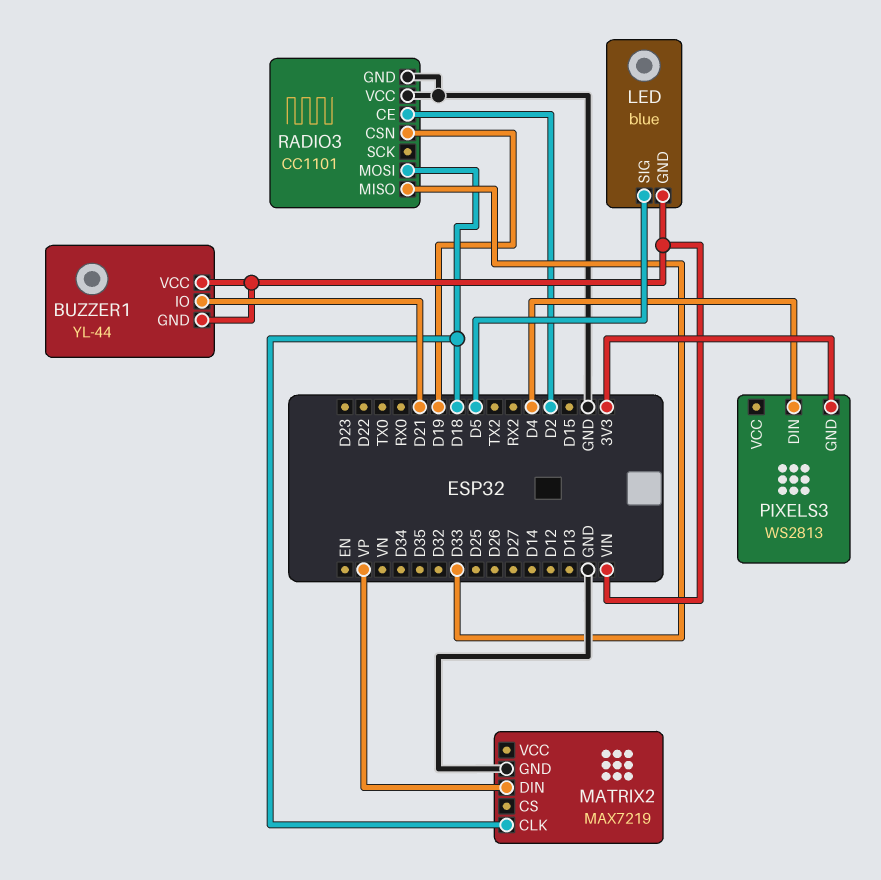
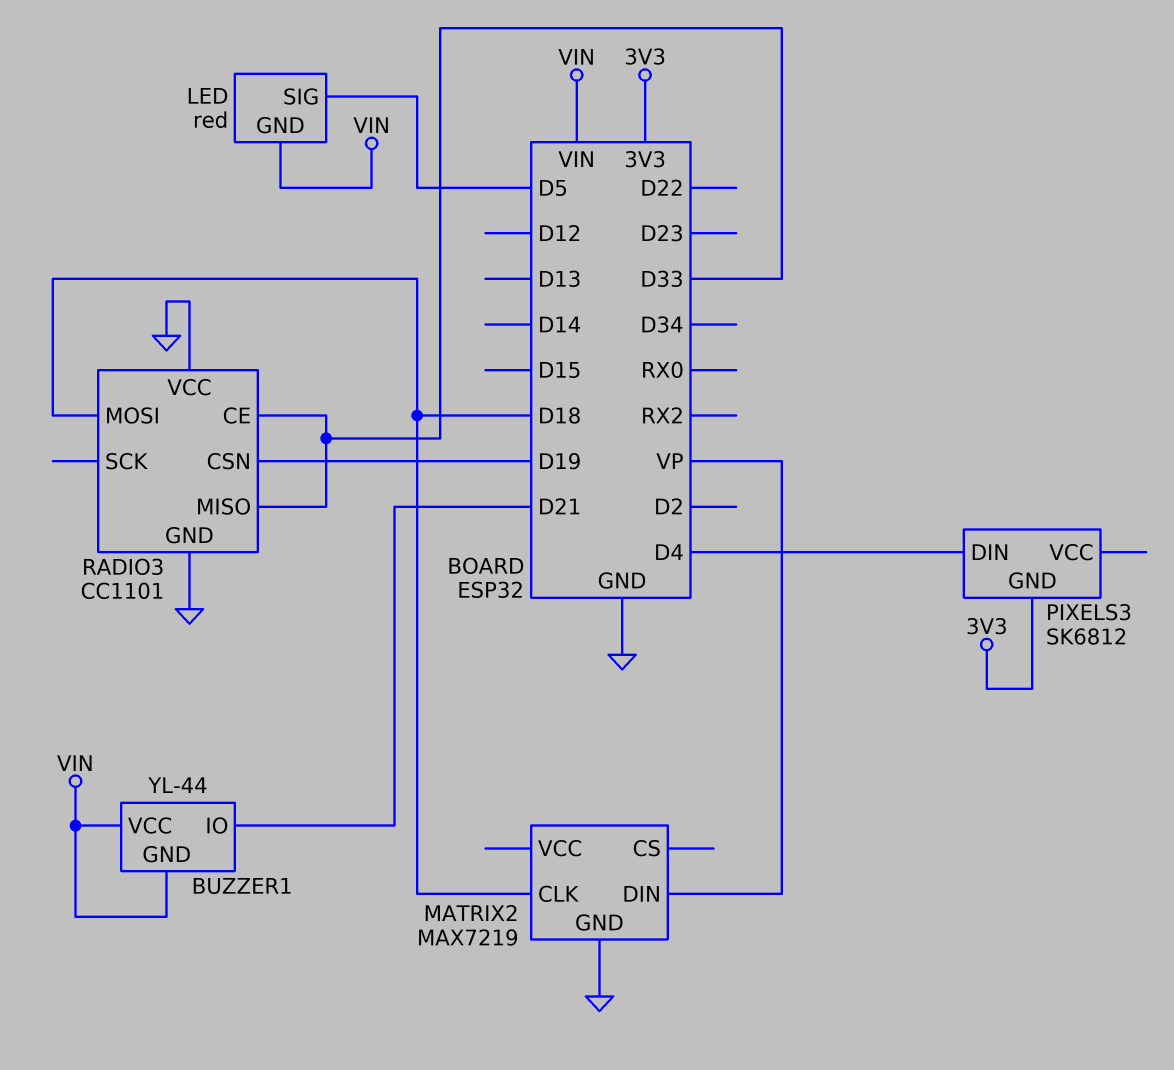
LED: blue -> red
PIXELS3: WS2813 -> SK6812
RADIO3 pin CE: D2 -> D33

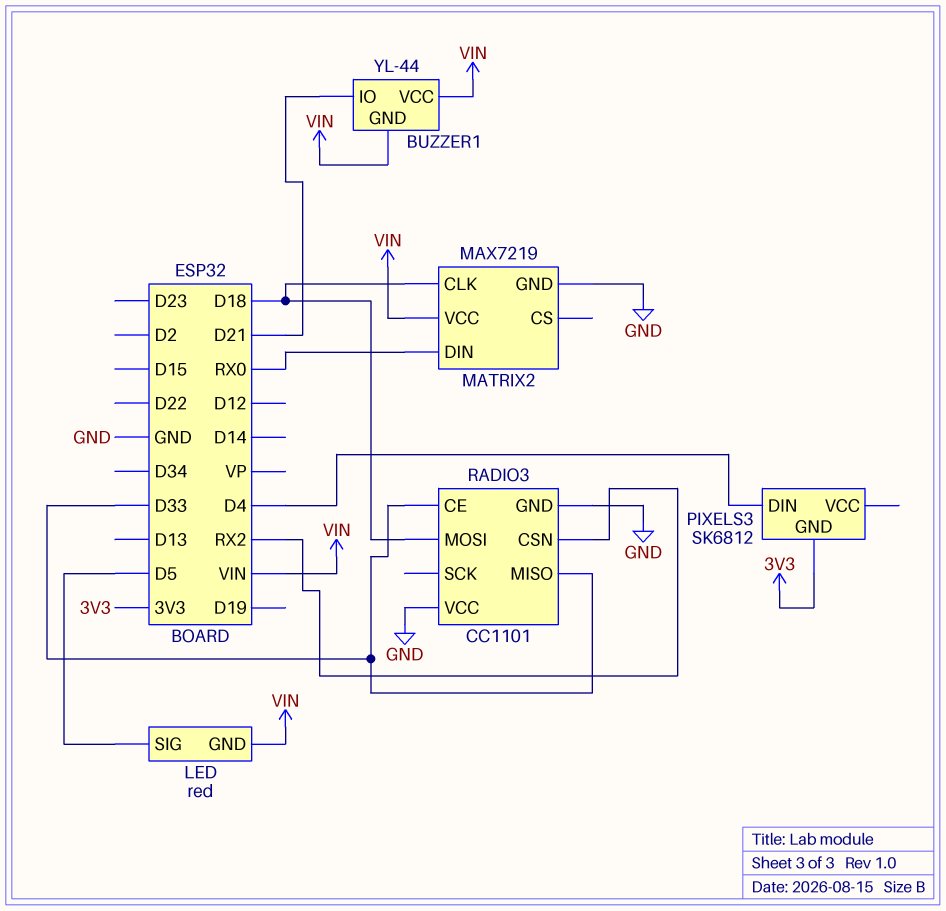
MATRIX2 pin DIN: VP -> RX0
MATRIX2 pin VCC: none -> VIN
RADIO3 pin CSN: D19 -> RX2

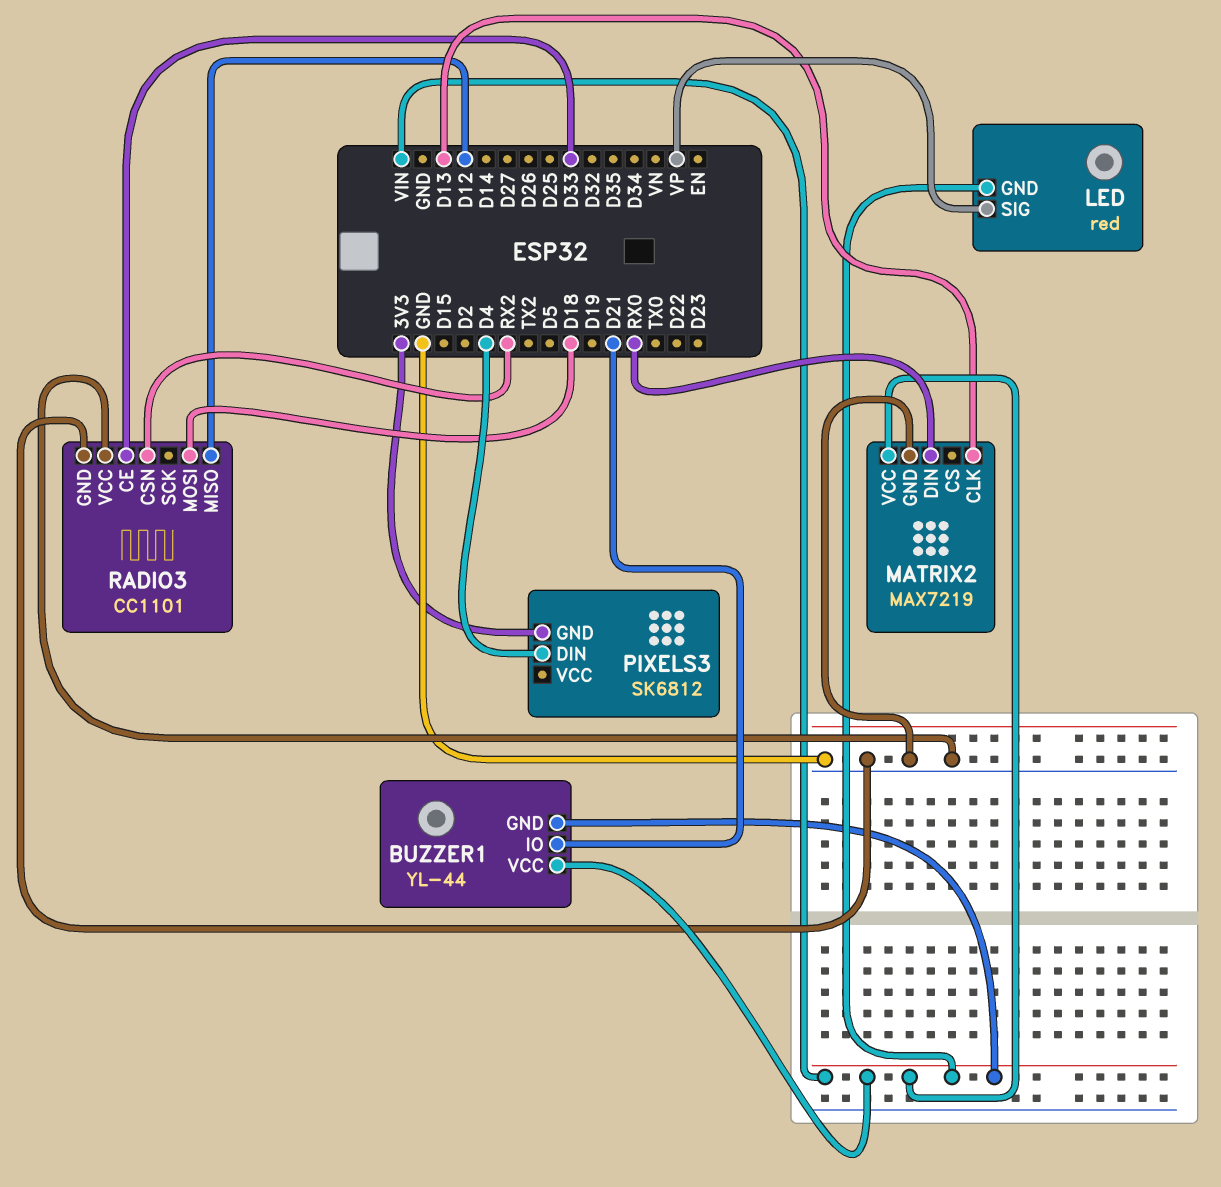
LED pin SIG: D5 -> VP
MATRIX2 pin CLK: D18 -> D13
RADIO3 pin MISO: D33 -> D12

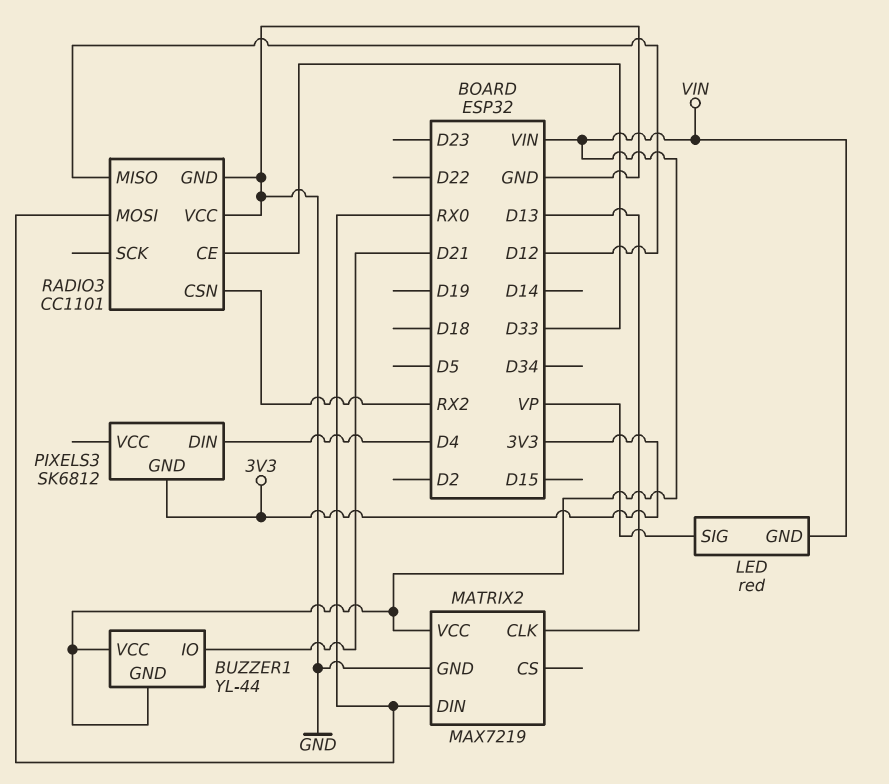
RADIO3 pin MOSI: D18 -> RX0

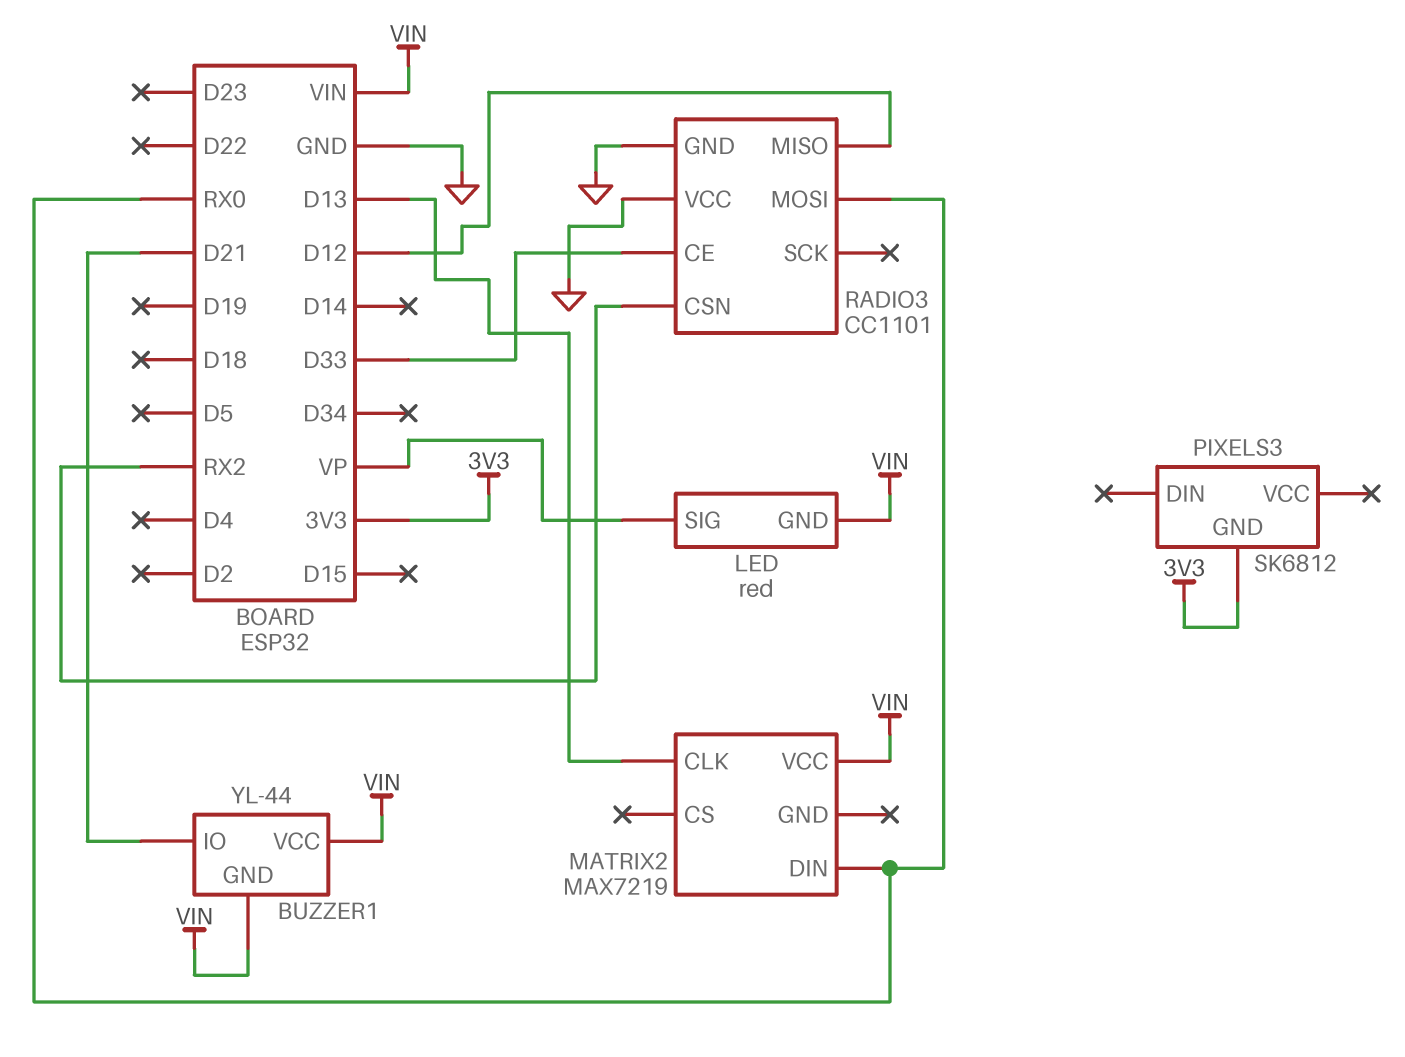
MATRIX2 pin GND: GND -> none
PIXELS3 pin DIN: D4 -> none

